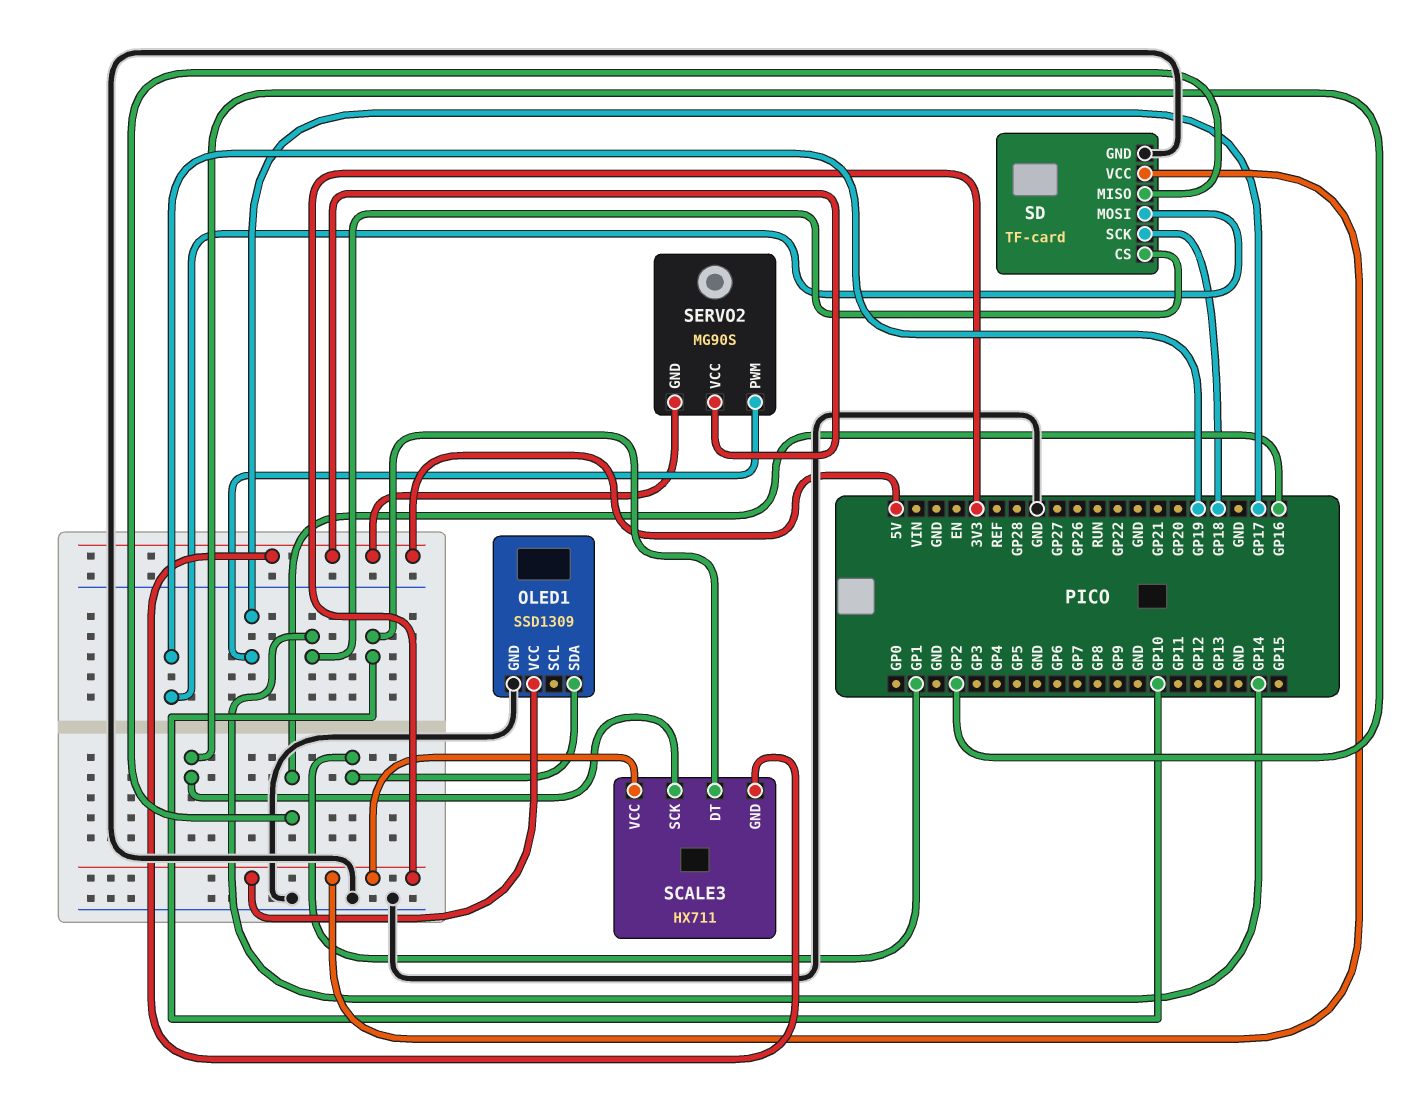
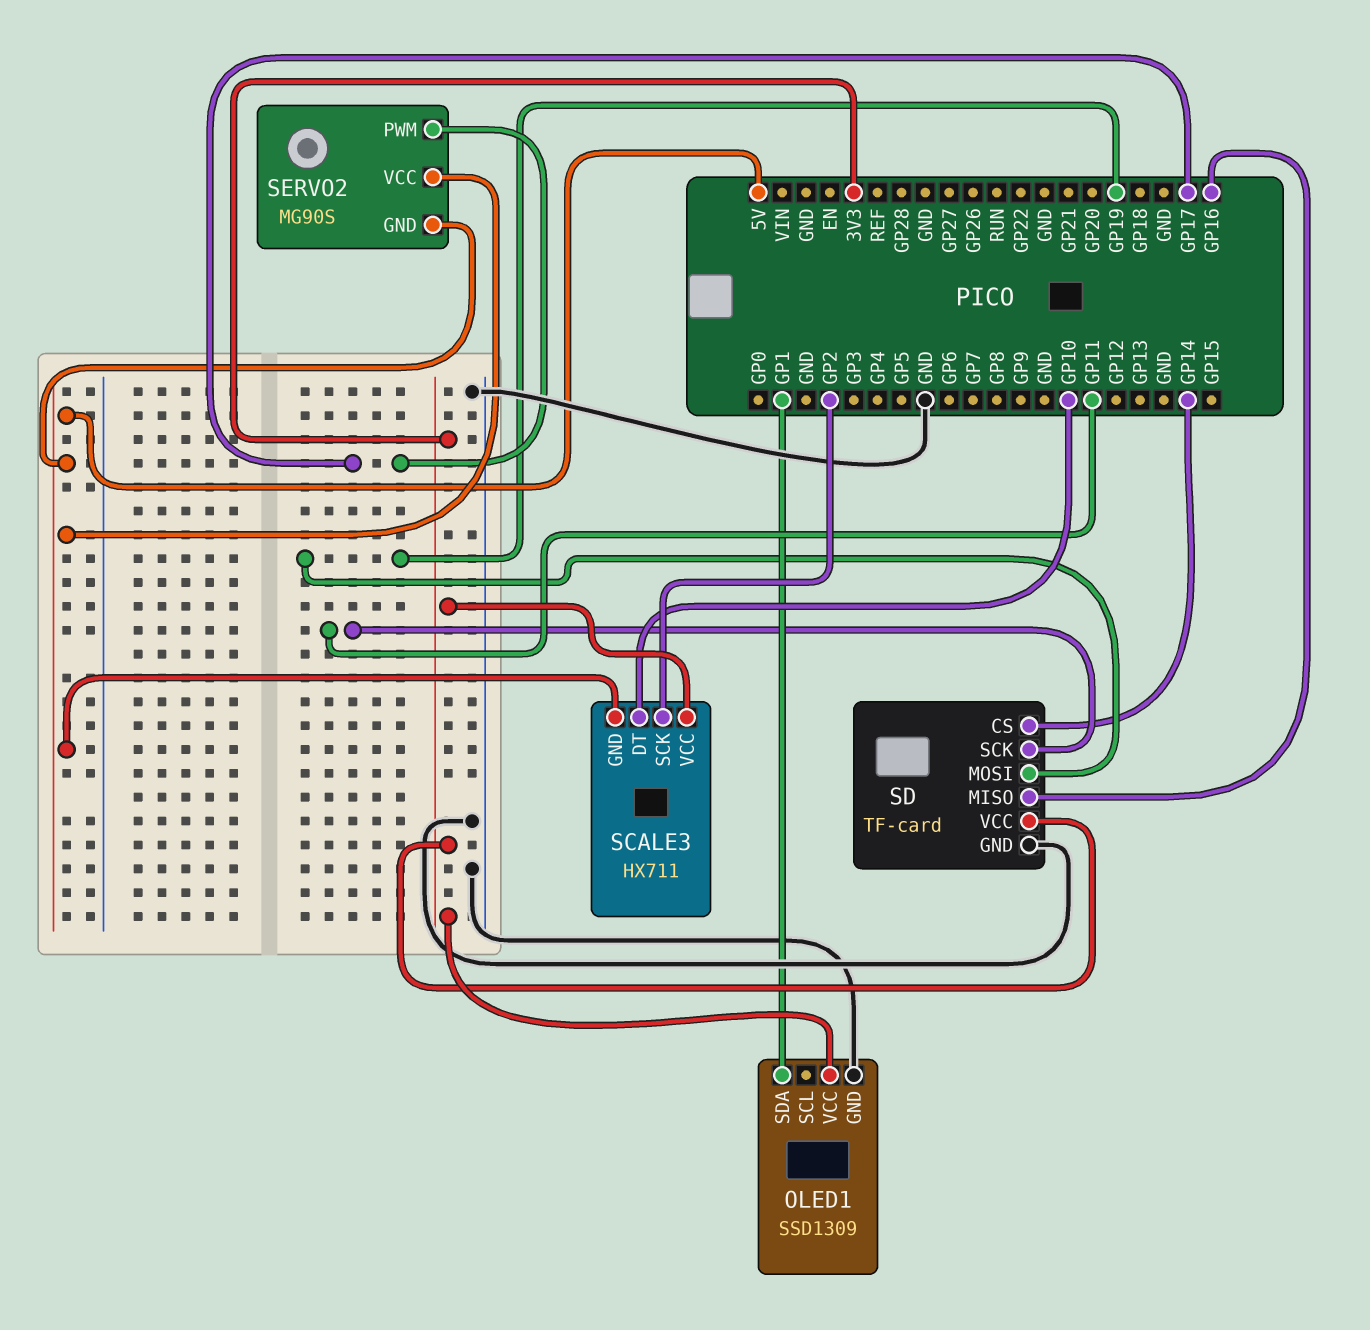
SD pin SCK: GP18 -> GP11

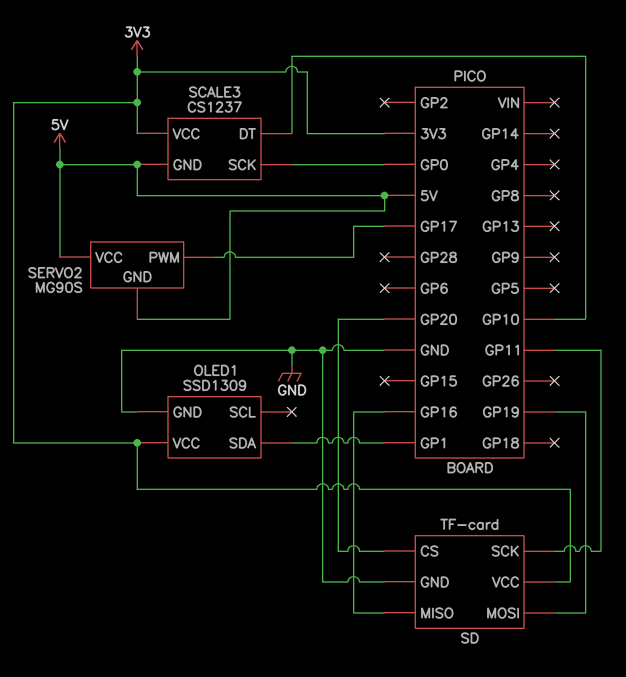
SCALE3: HX711 -> CS1237
SCALE3 pin SCK: GP2 -> GP0
SD pin CS: GP14 -> GP20

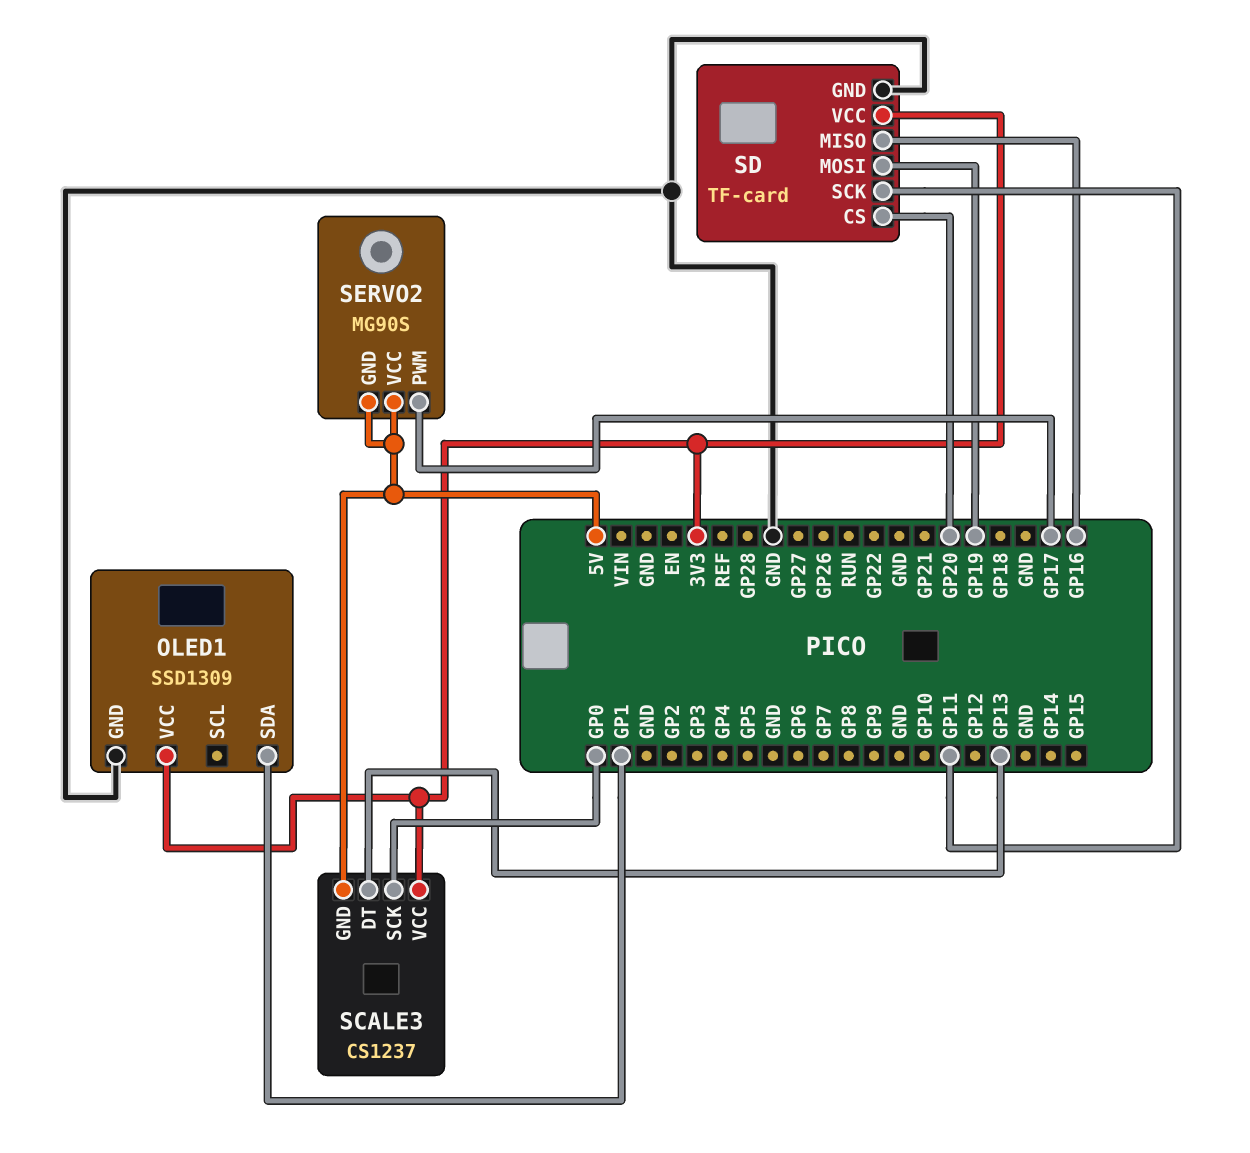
SCALE3 pin DT: GP10 -> GP13

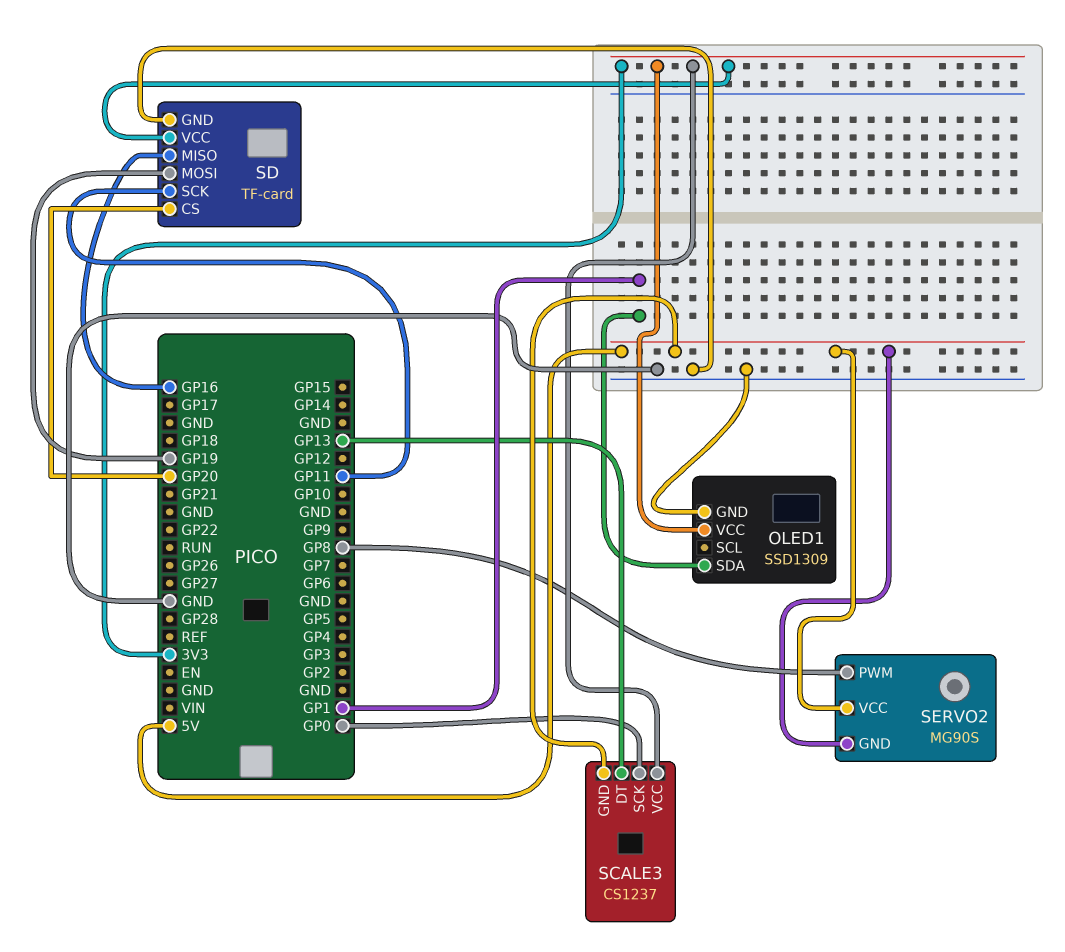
SERVO2 pin PWM: GP17 -> GP8

